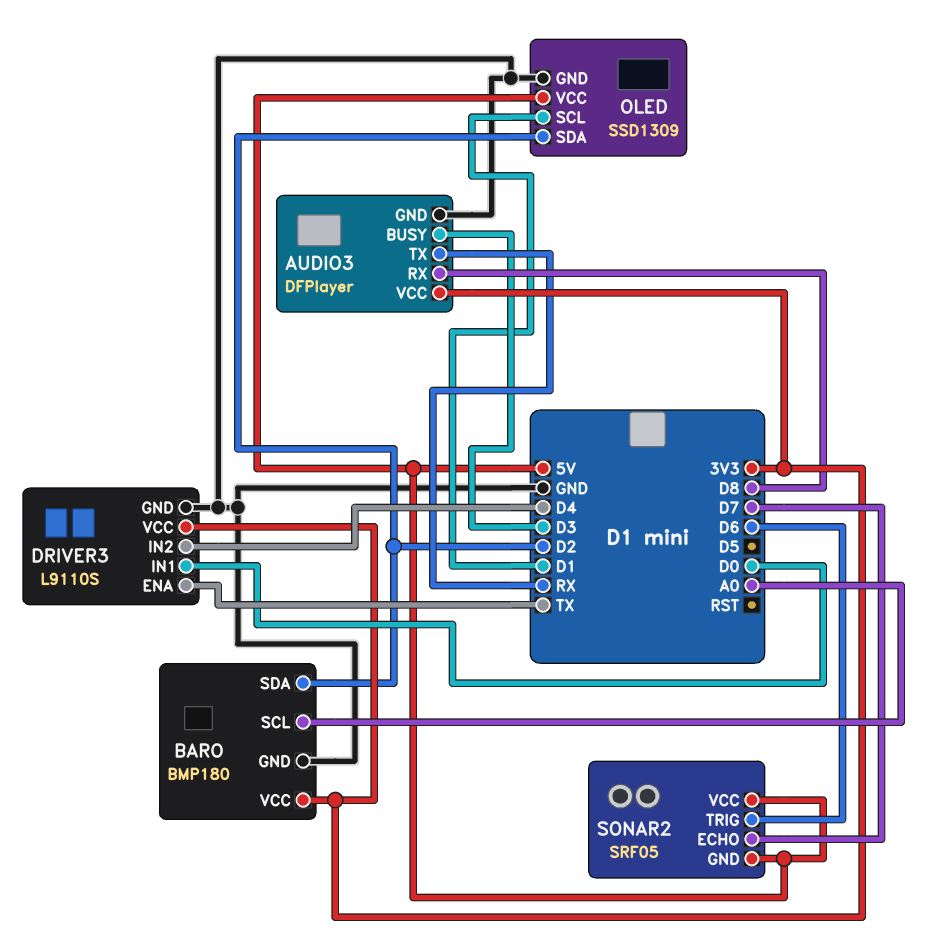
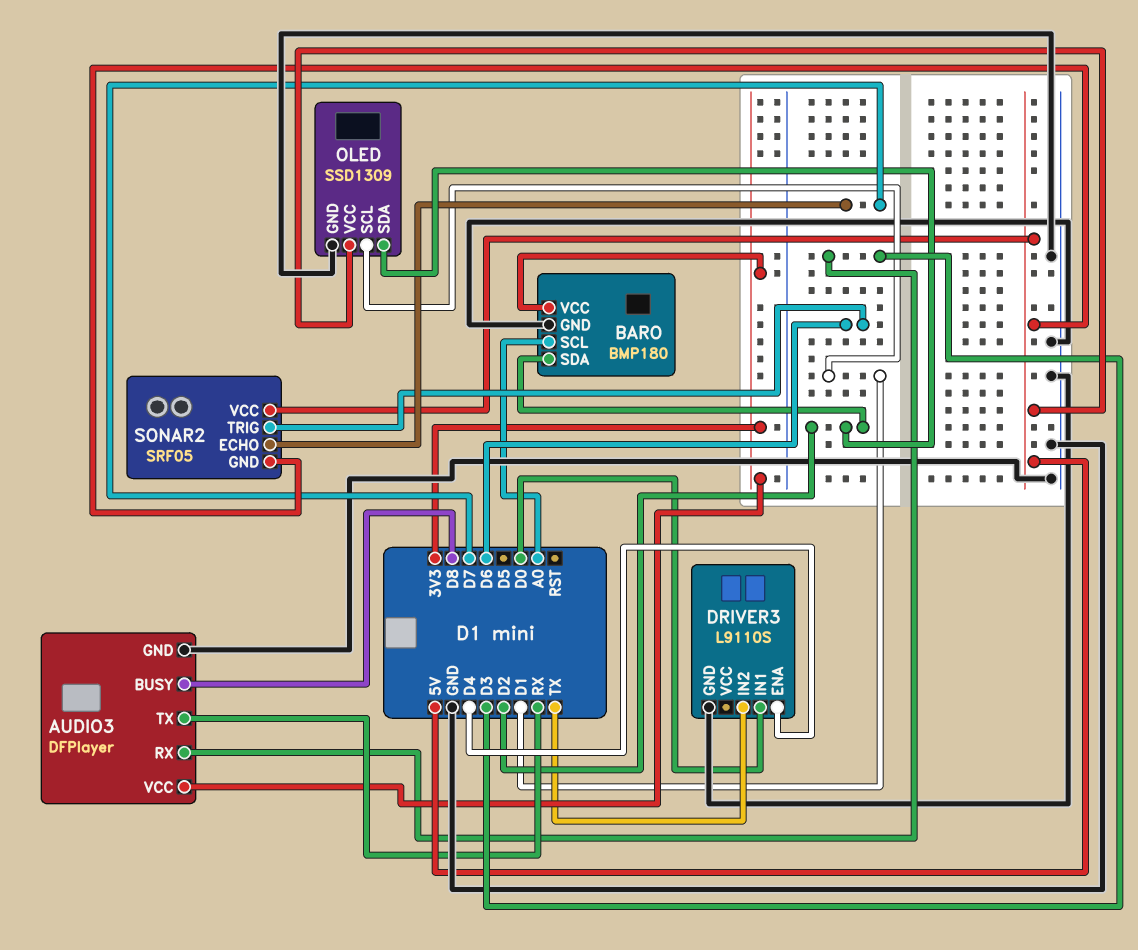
AUDIO3 pin BUSY: D3 -> D8
AUDIO3 pin RX: D8 -> D3
DRIVER3 pin ENA: TX -> D4
DRIVER3 pin IN2: D4 -> TX
DRIVER3 pin VCC: 3V3 -> none

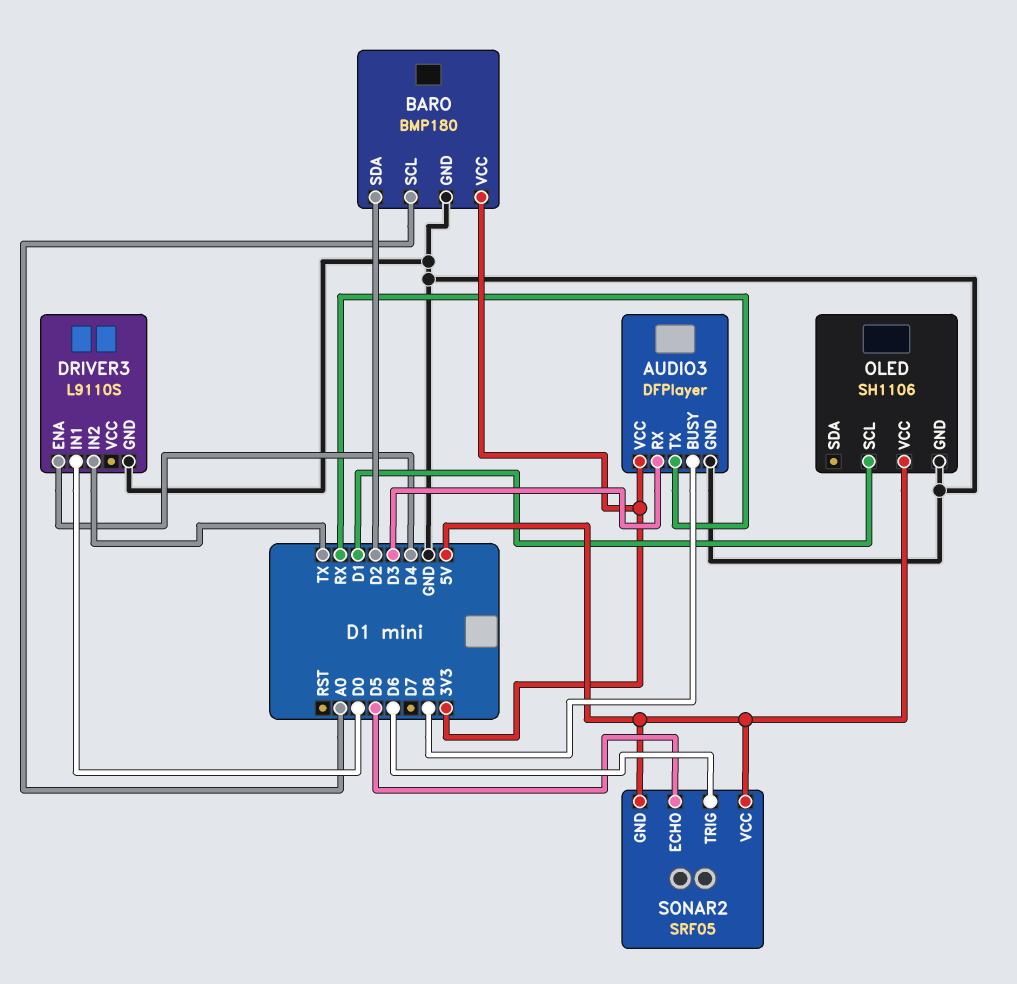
OLED: SSD1309 -> SH1106
OLED pin SDA: D2 -> none
SONAR2 pin ECHO: D7 -> D5

